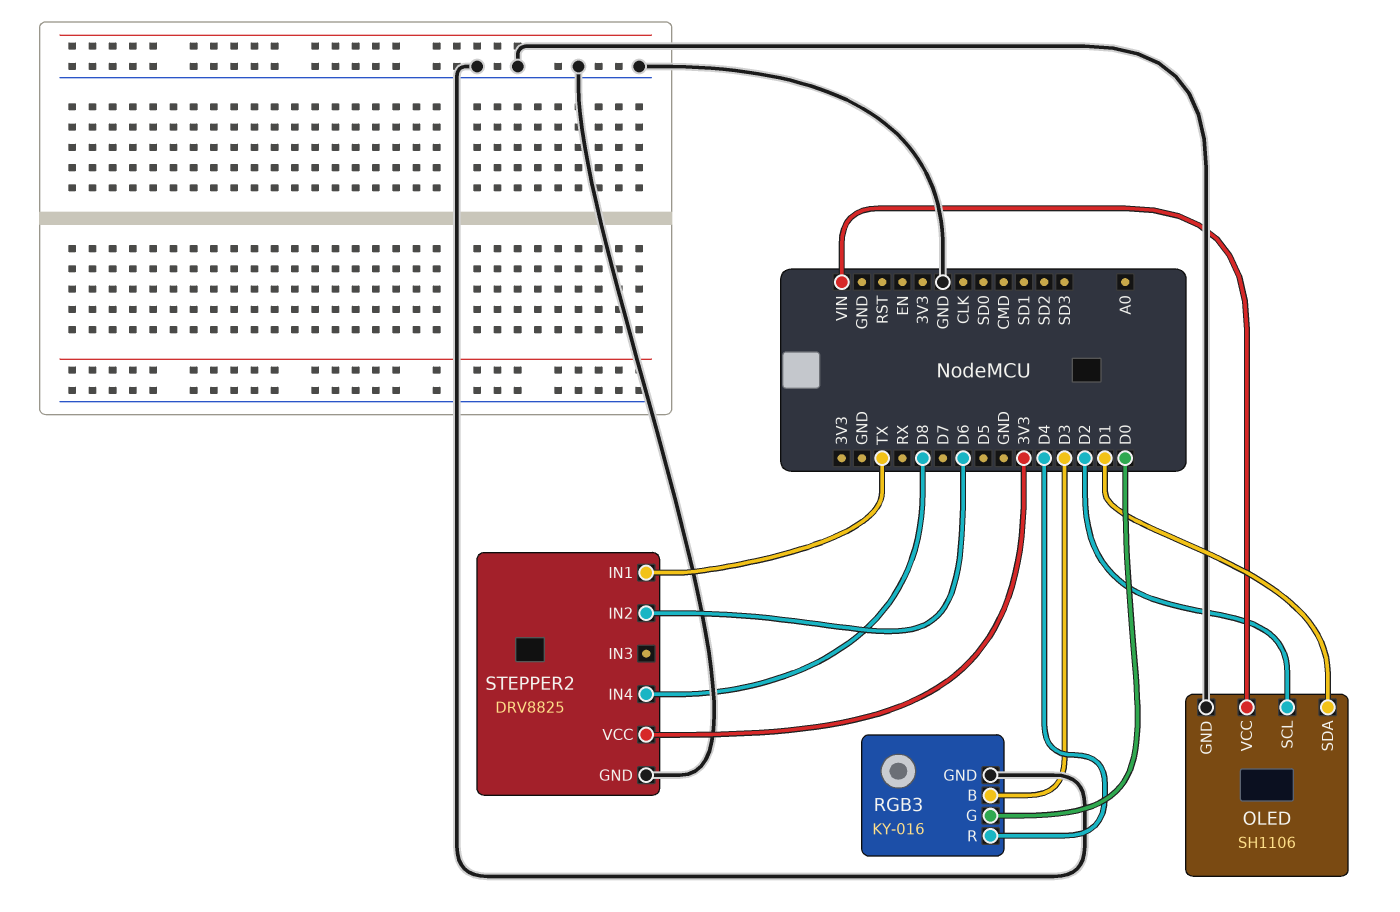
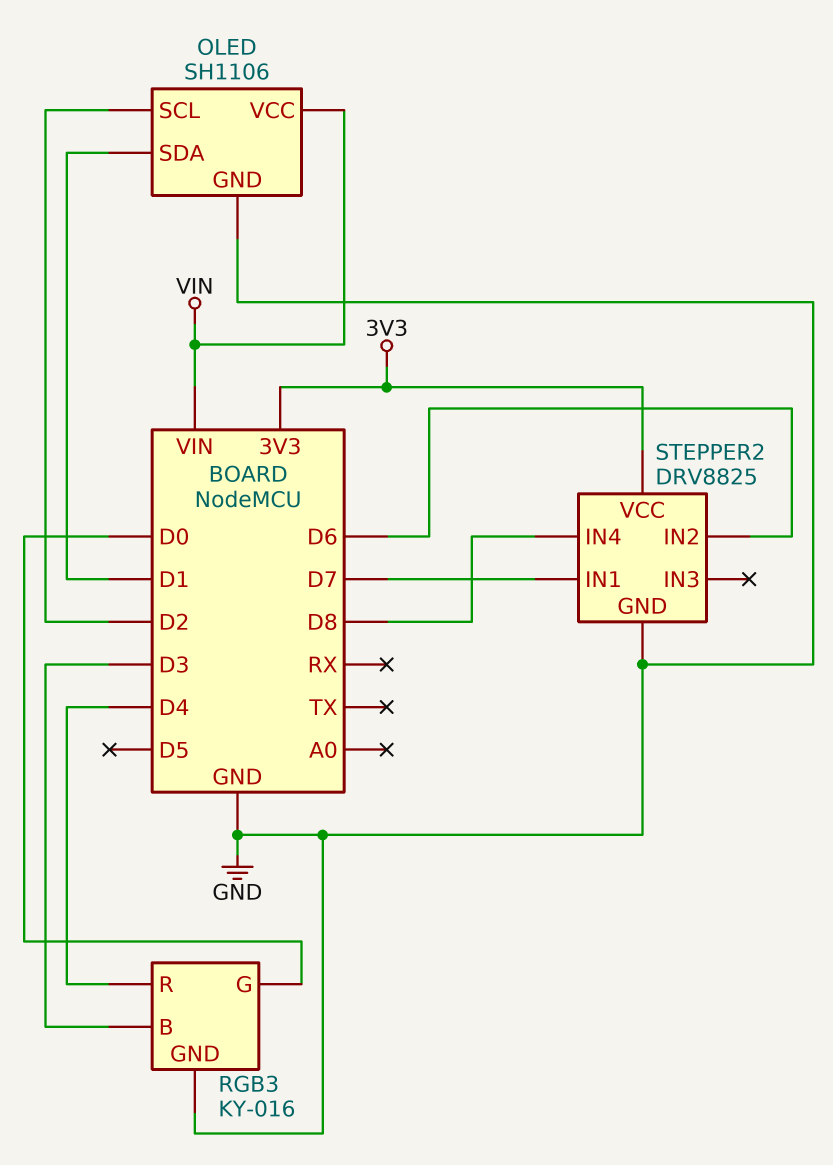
STEPPER2 pin IN1: TX -> D7

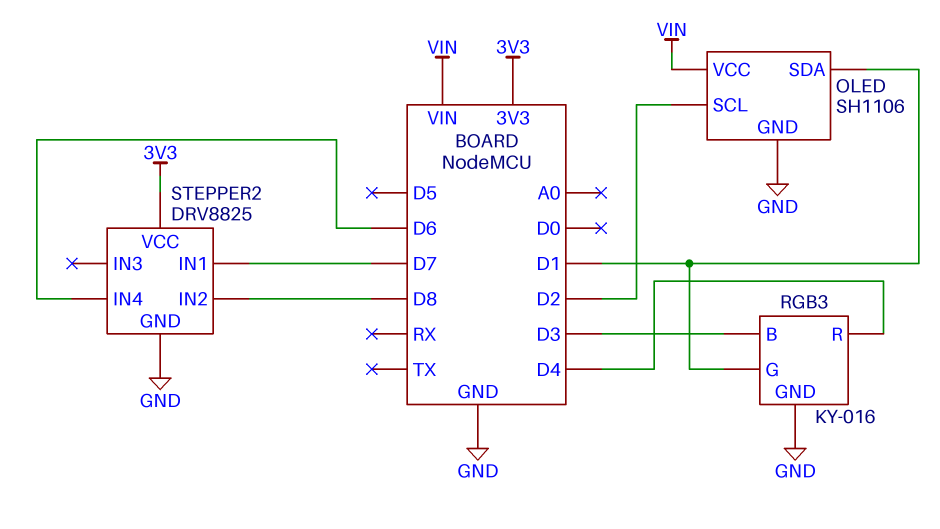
RGB3 pin G: D0 -> D1
STEPPER2 pin IN2: D6 -> D8
STEPPER2 pin IN4: D8 -> D6

